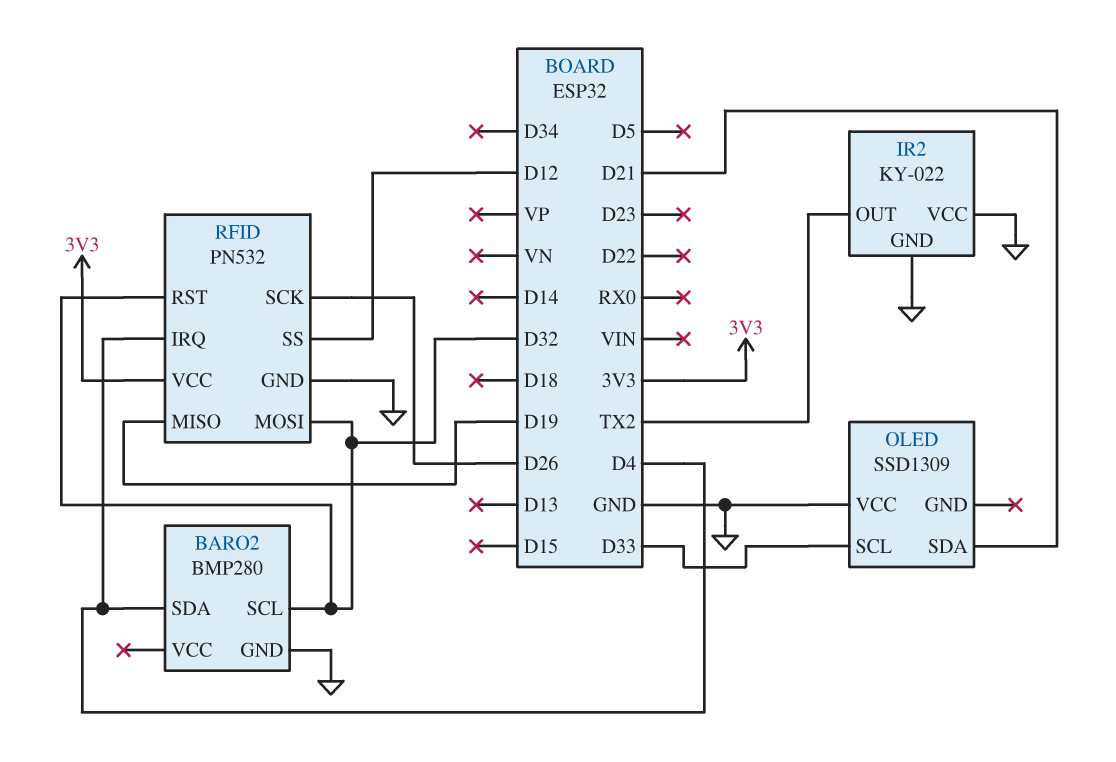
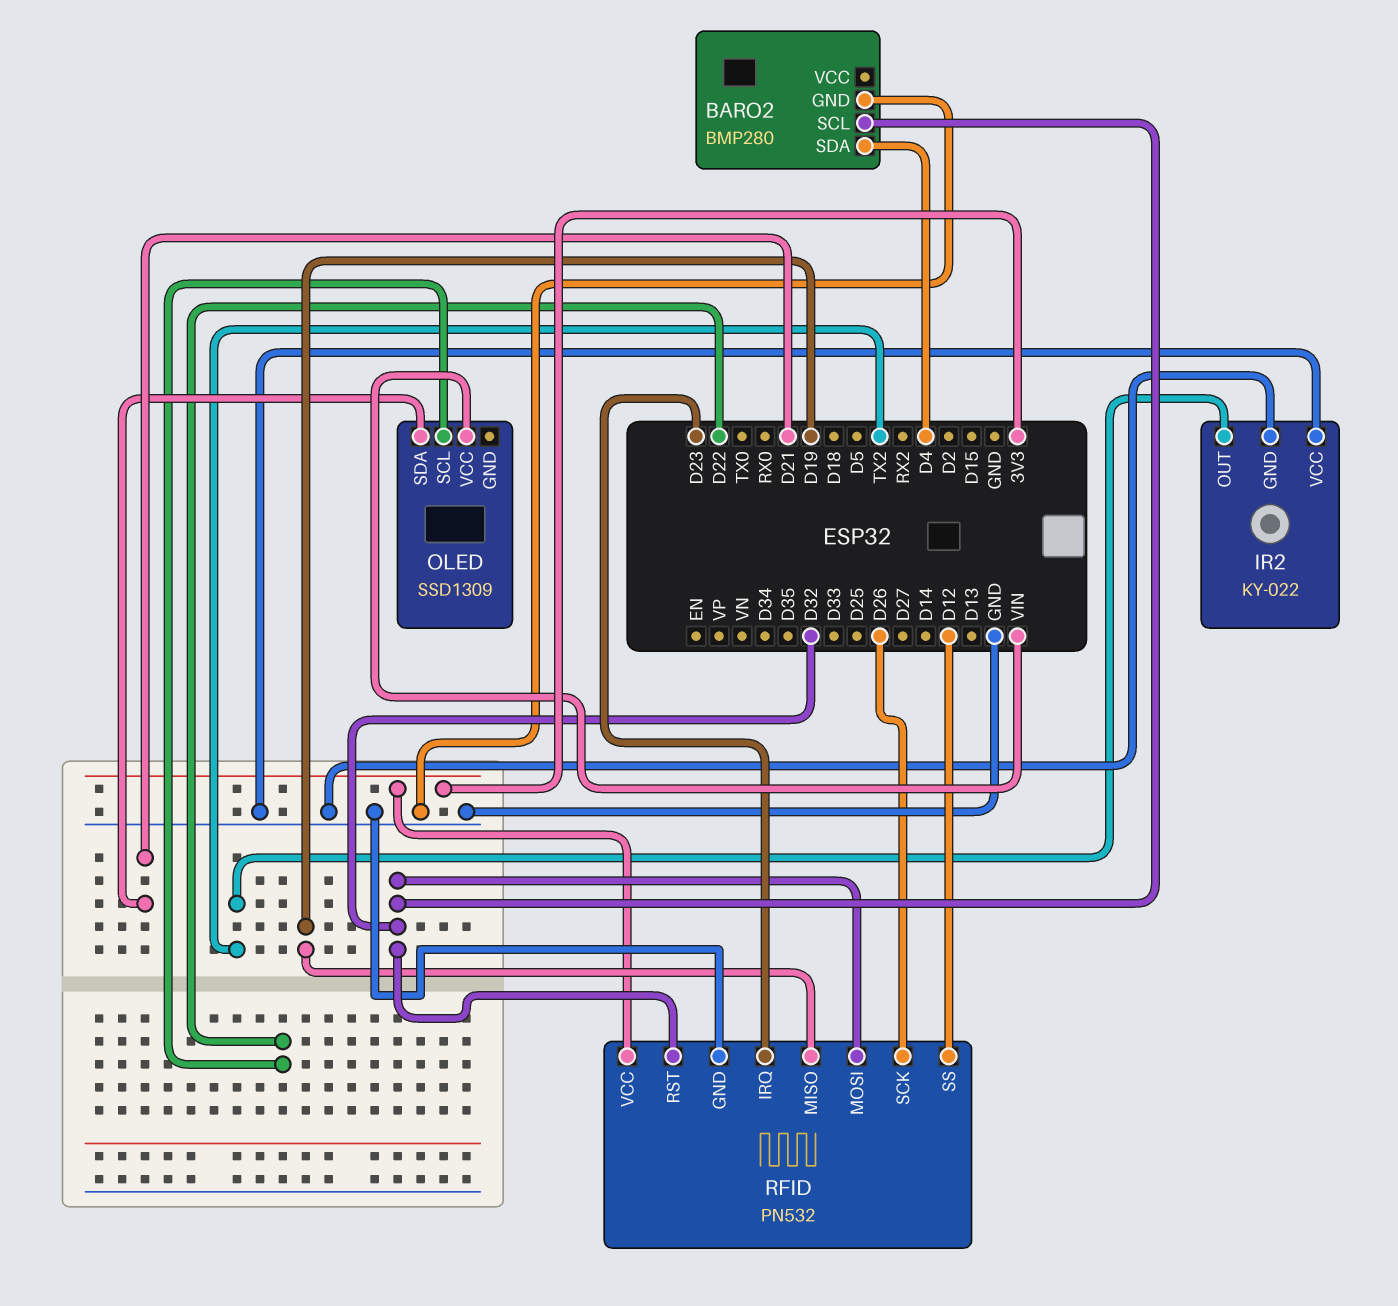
OLED pin SCL: D33 -> D22
OLED pin VCC: GND -> VIN
RFID pin IRQ: D4 -> D23

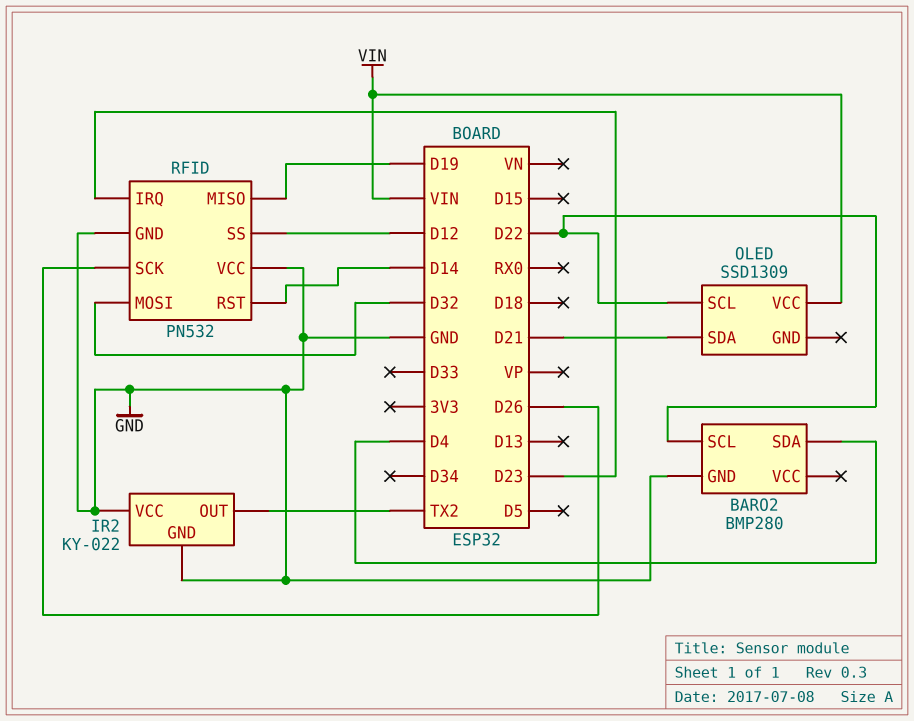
BARO2 pin SCL: D32 -> D22
RFID pin RST: D32 -> D14
RFID pin VCC: 3V3 -> GND

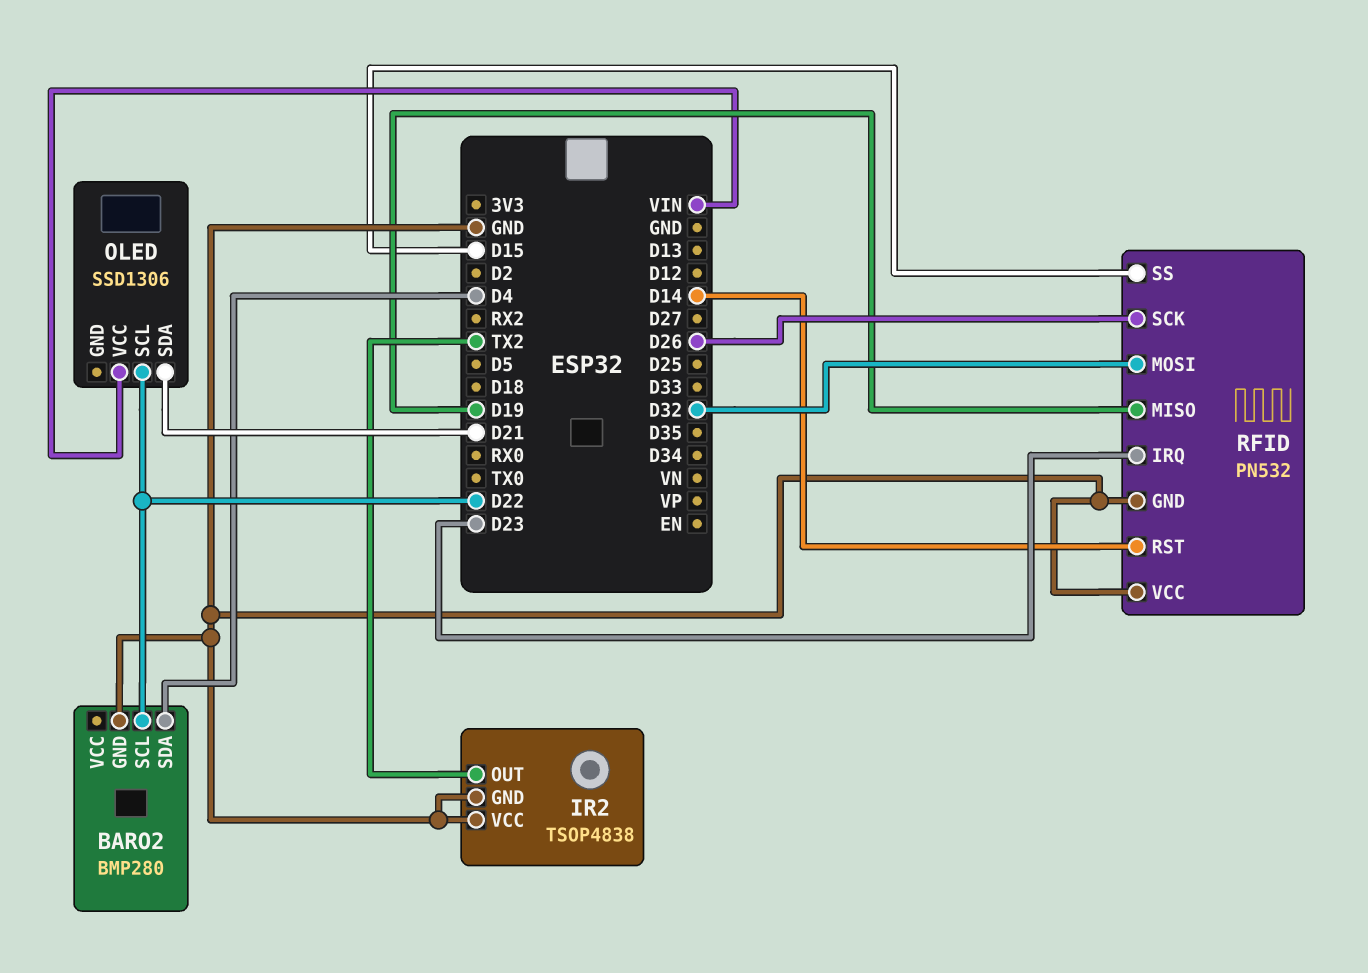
IR2: KY-022 -> TSOP4838
OLED: SSD1309 -> SSD1306
RFID pin SS: D12 -> D15

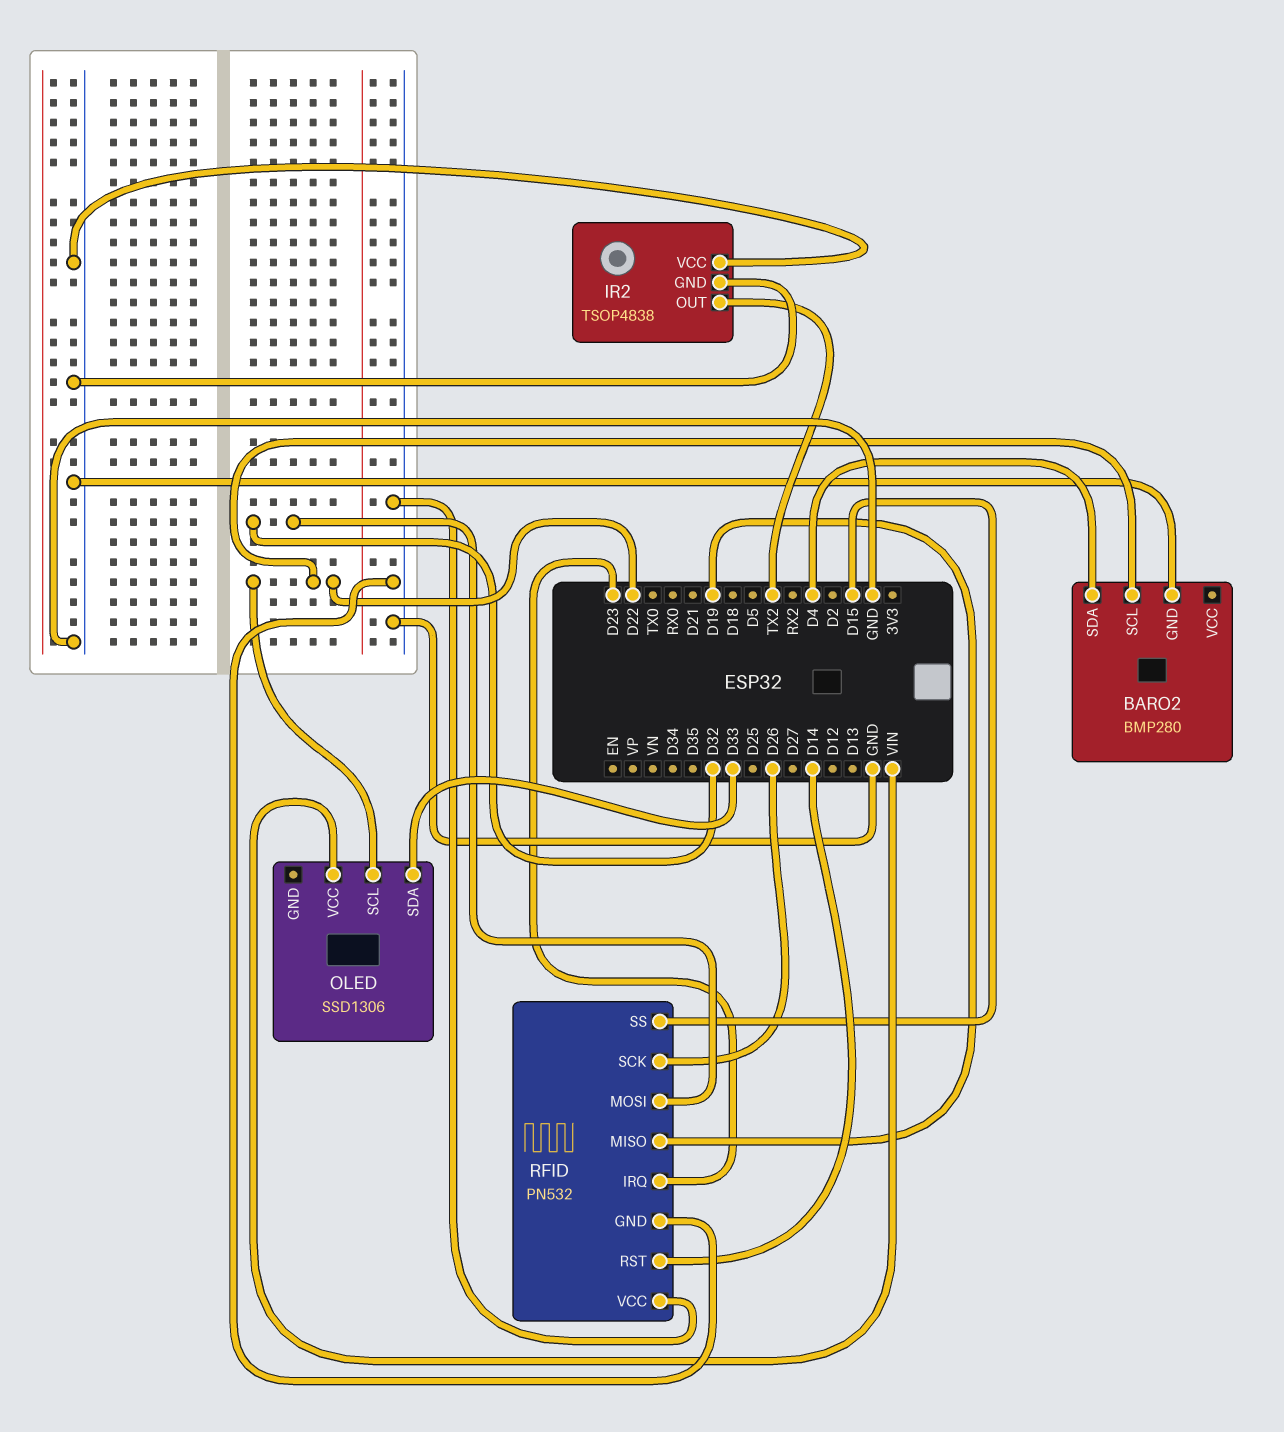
OLED pin SDA: D21 -> D33

